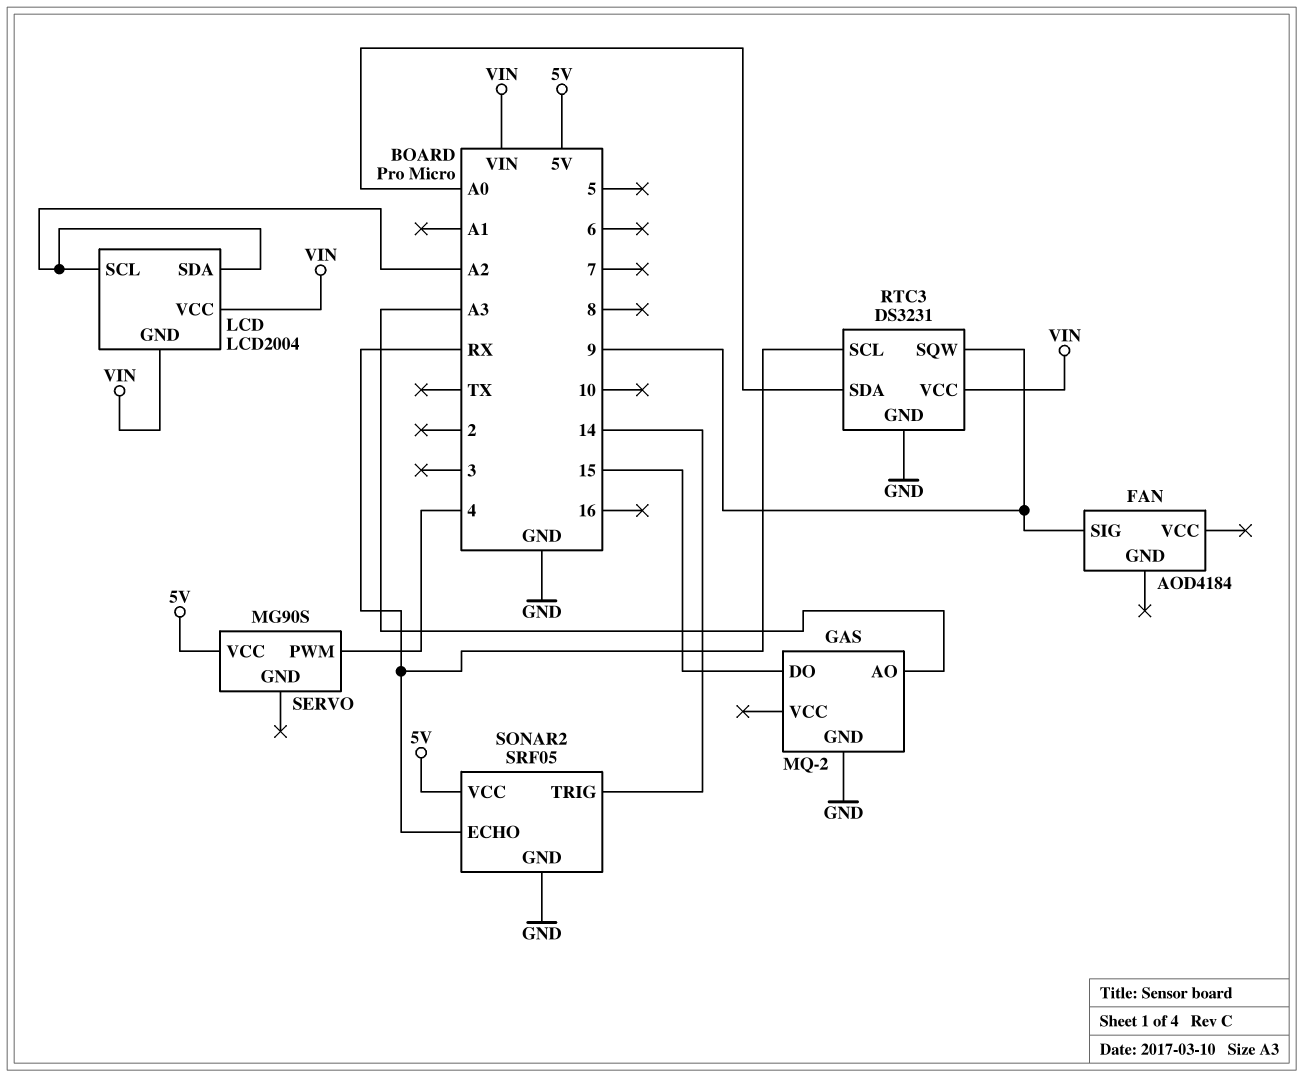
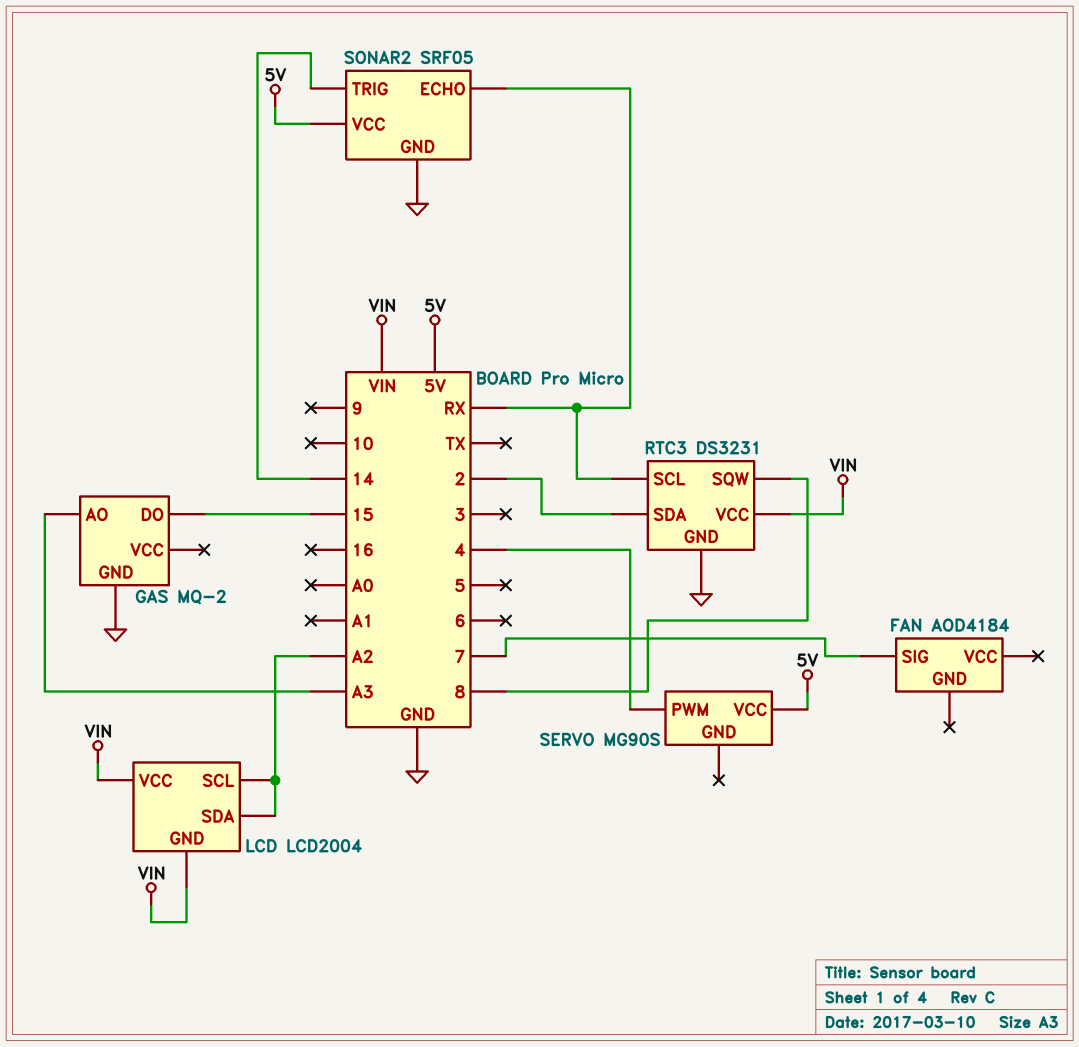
FAN pin SIG: 9 -> 7
RTC3 pin SDA: A0 -> 2
RTC3 pin SQW: 9 -> 8

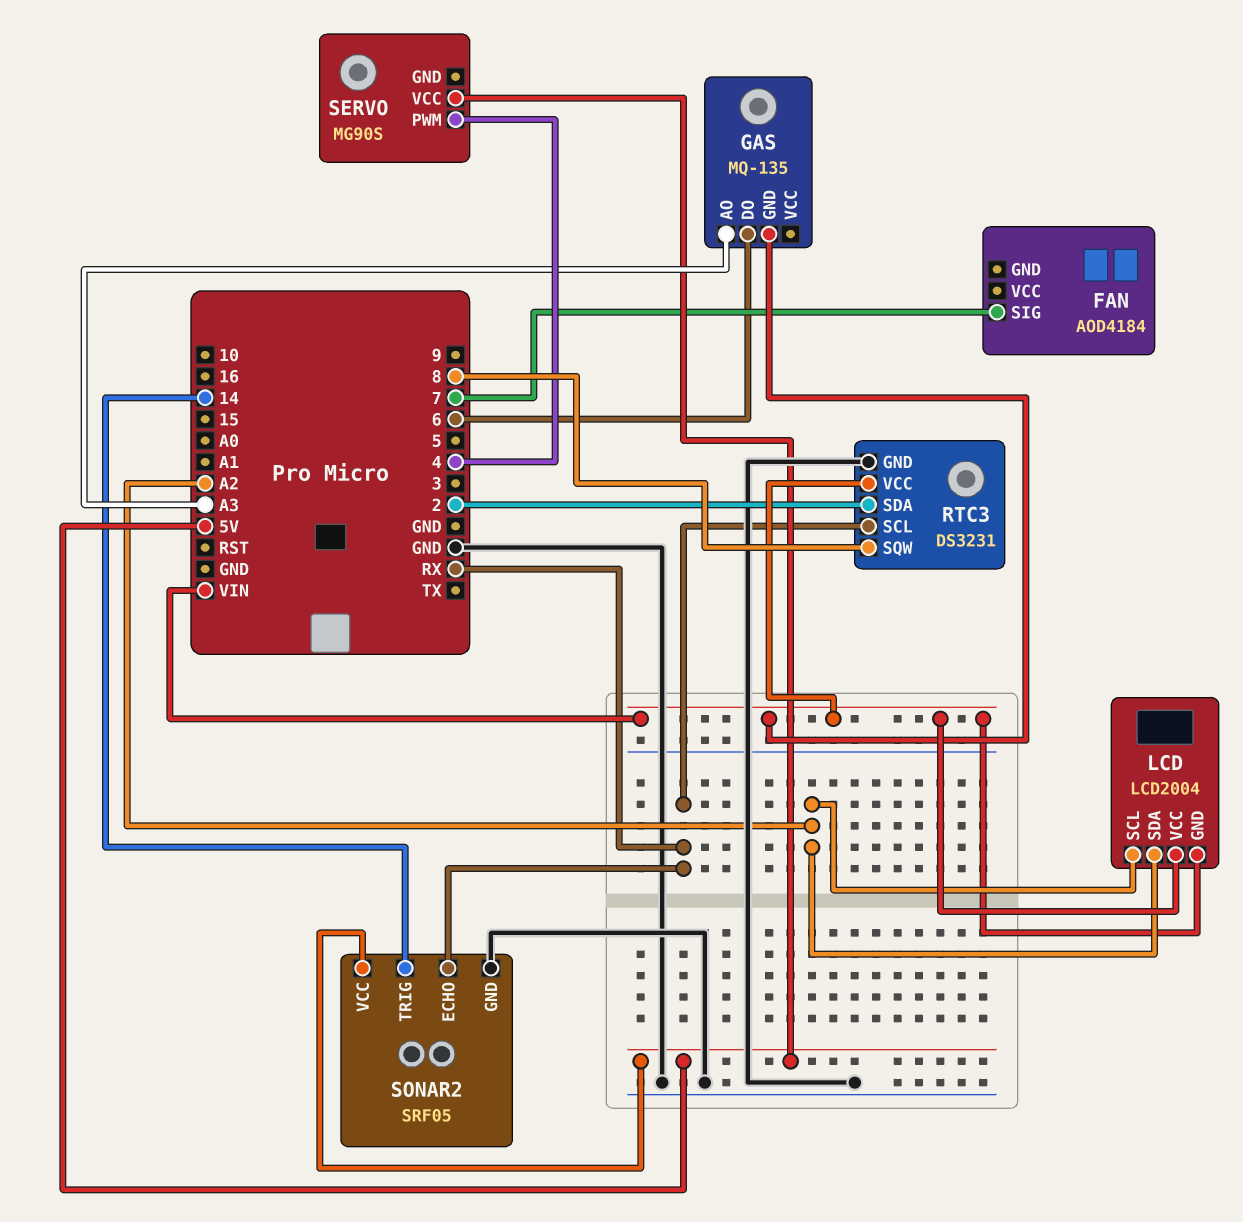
GAS: MQ-2 -> MQ-135
GAS pin DO: 15 -> 6
GAS pin GND: GND -> VIN

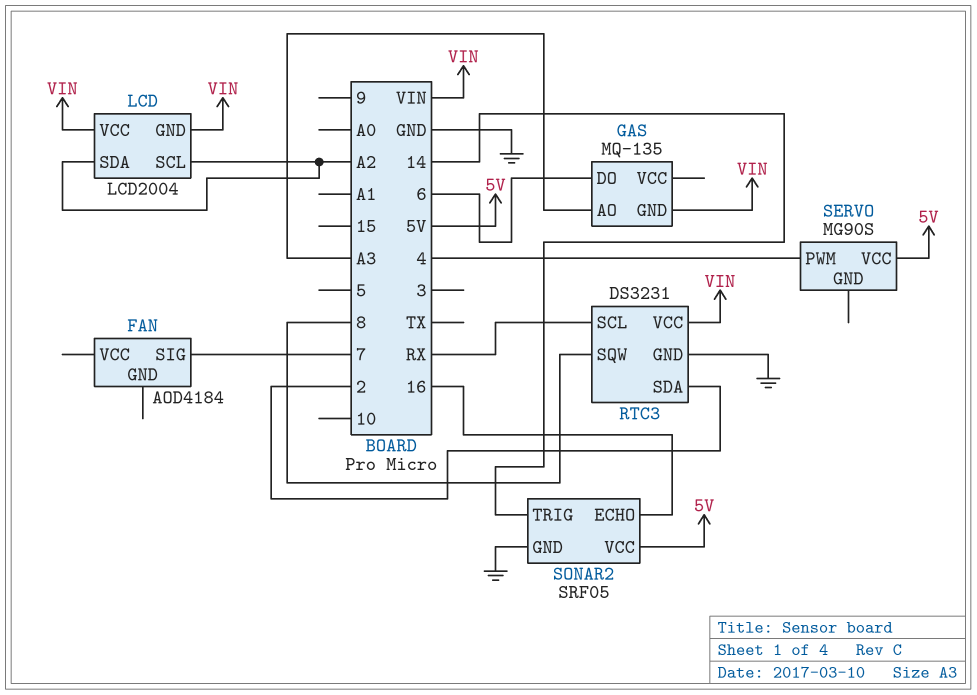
SONAR2 pin ECHO: RX -> 16

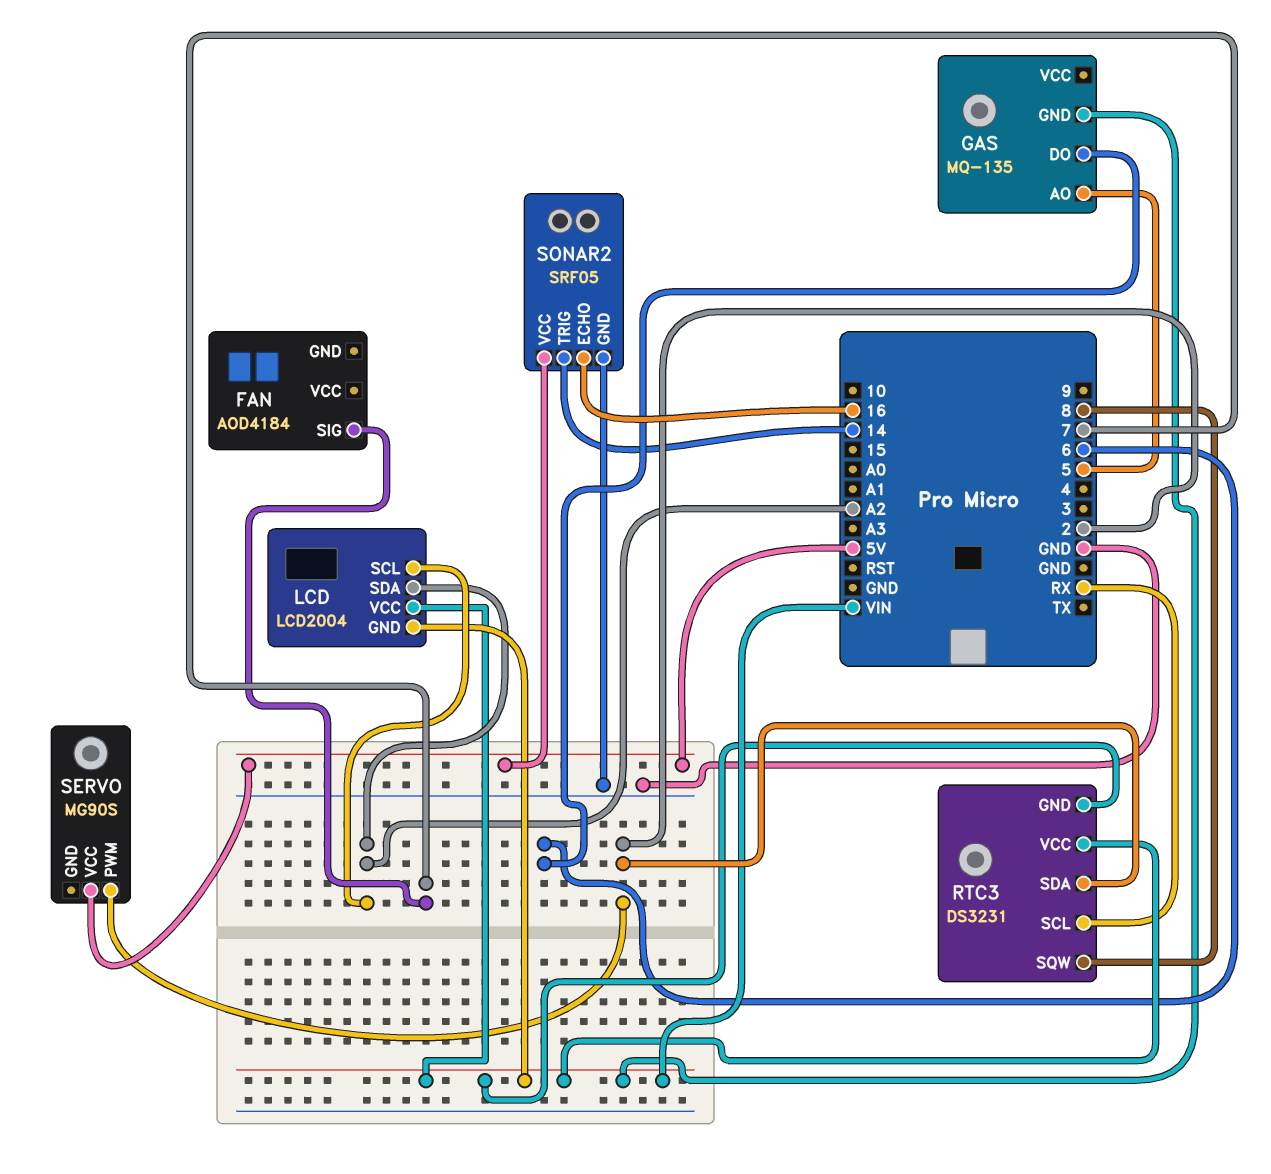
GAS pin AO: A3 -> 5
RTC3 pin GND: GND -> VIN
SERVO pin PWM: 4 -> 2

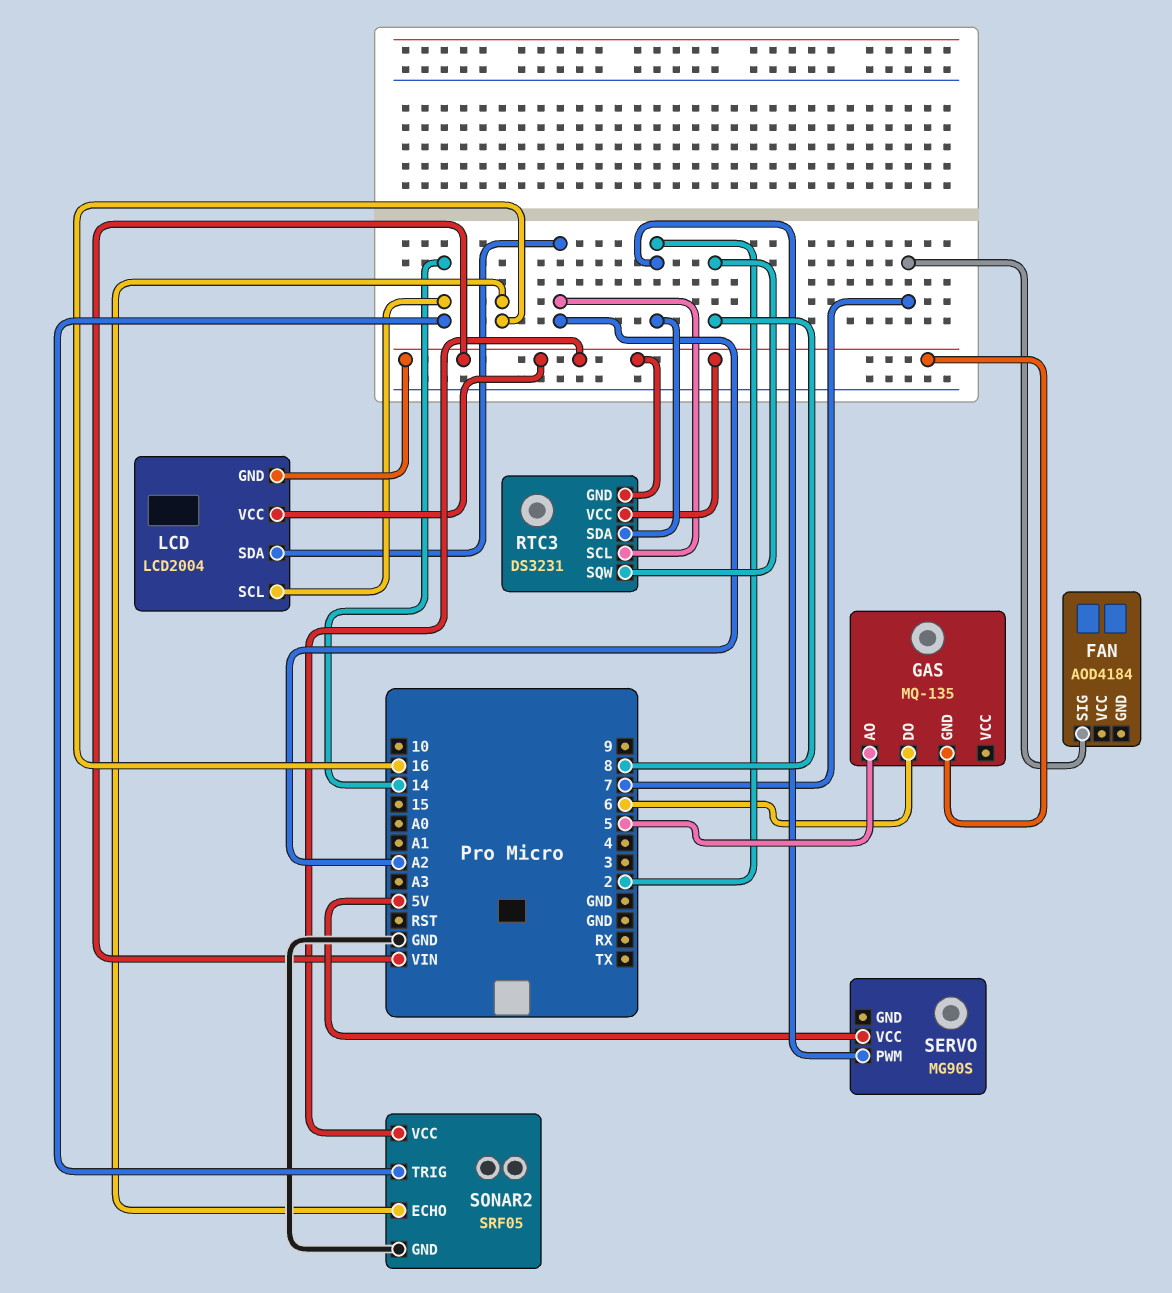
LCD pin SCL: A2 -> 14
RTC3 pin SCL: RX -> A2
SONAR2 pin VCC: 5V -> VIN

